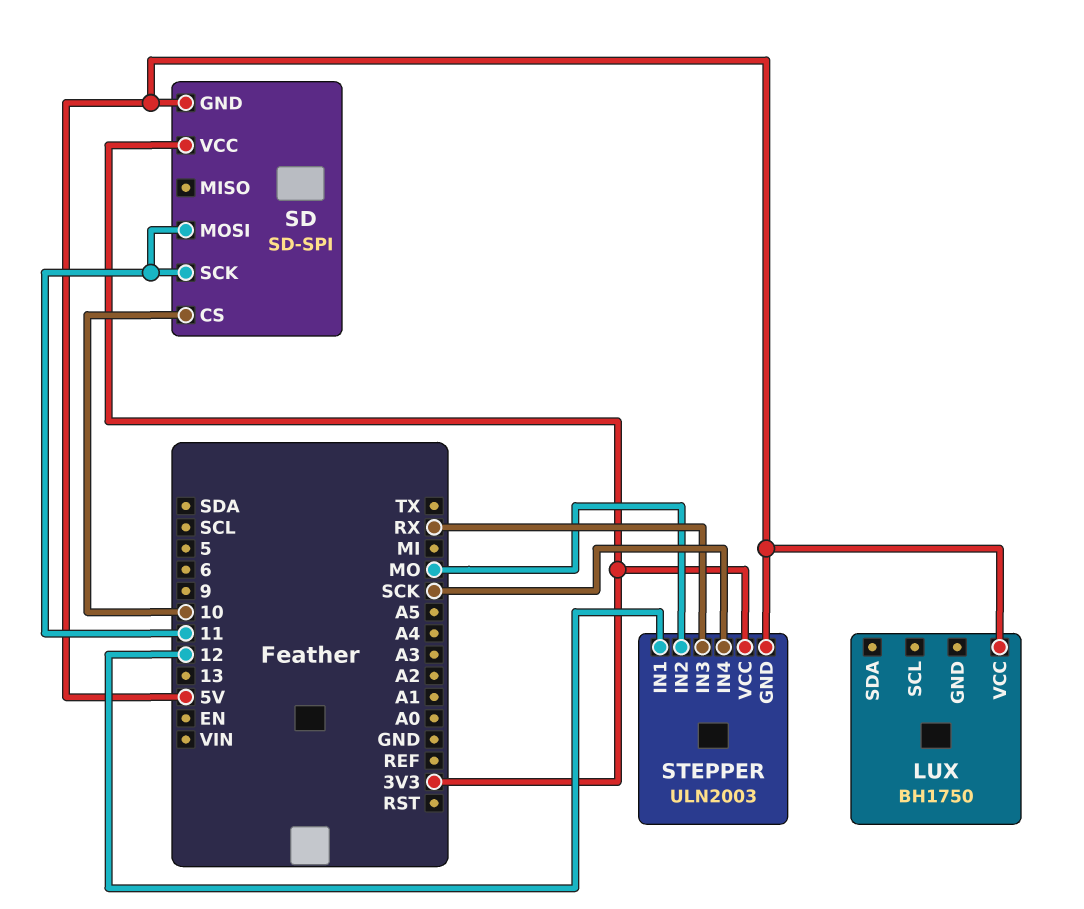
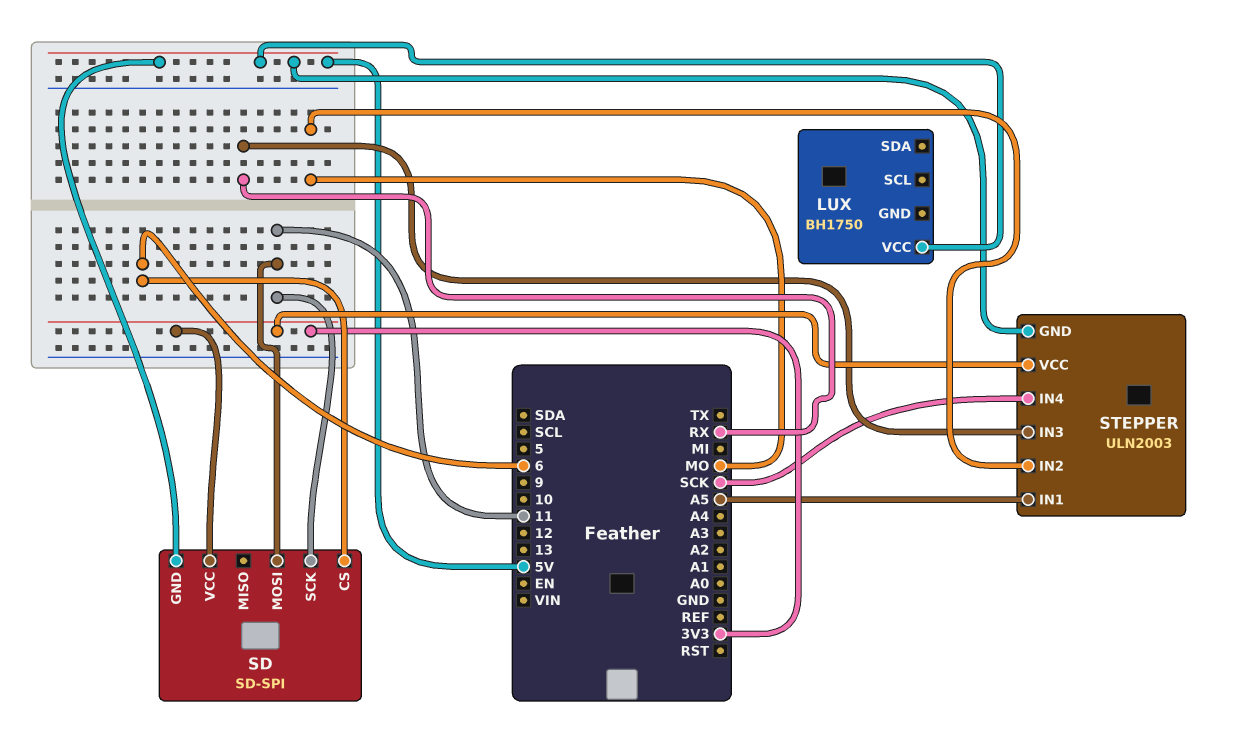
SD pin CS: 10 -> 6
STEPPER pin IN1: 12 -> A5

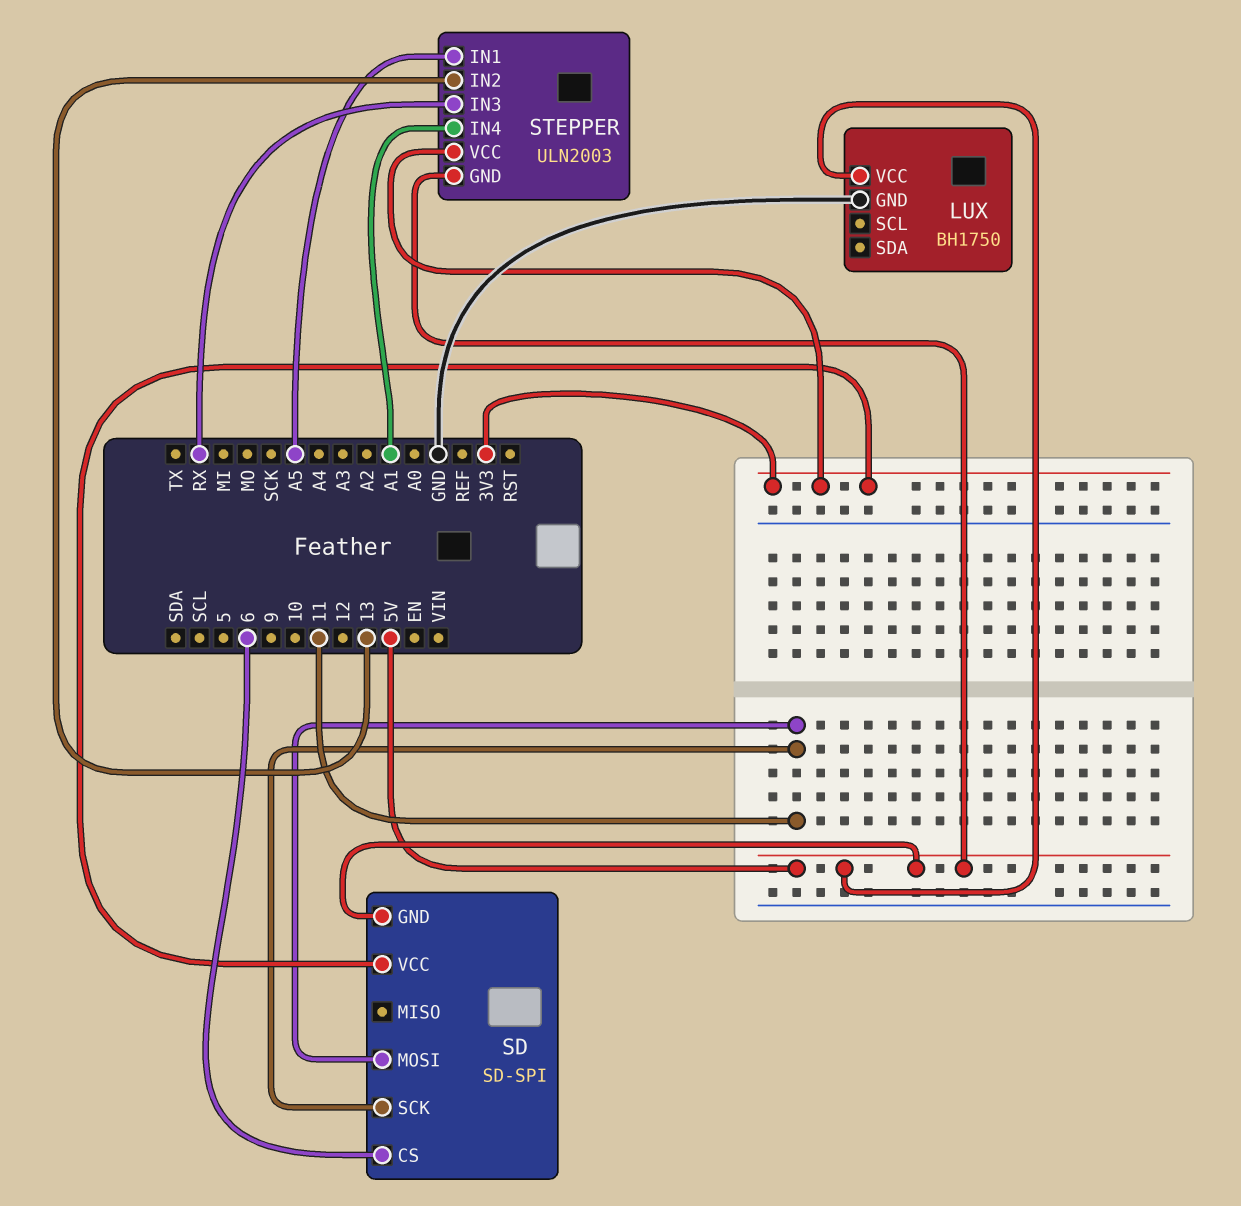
LUX pin GND: none -> GND
STEPPER pin IN2: MO -> 13
STEPPER pin IN4: SCK -> A1

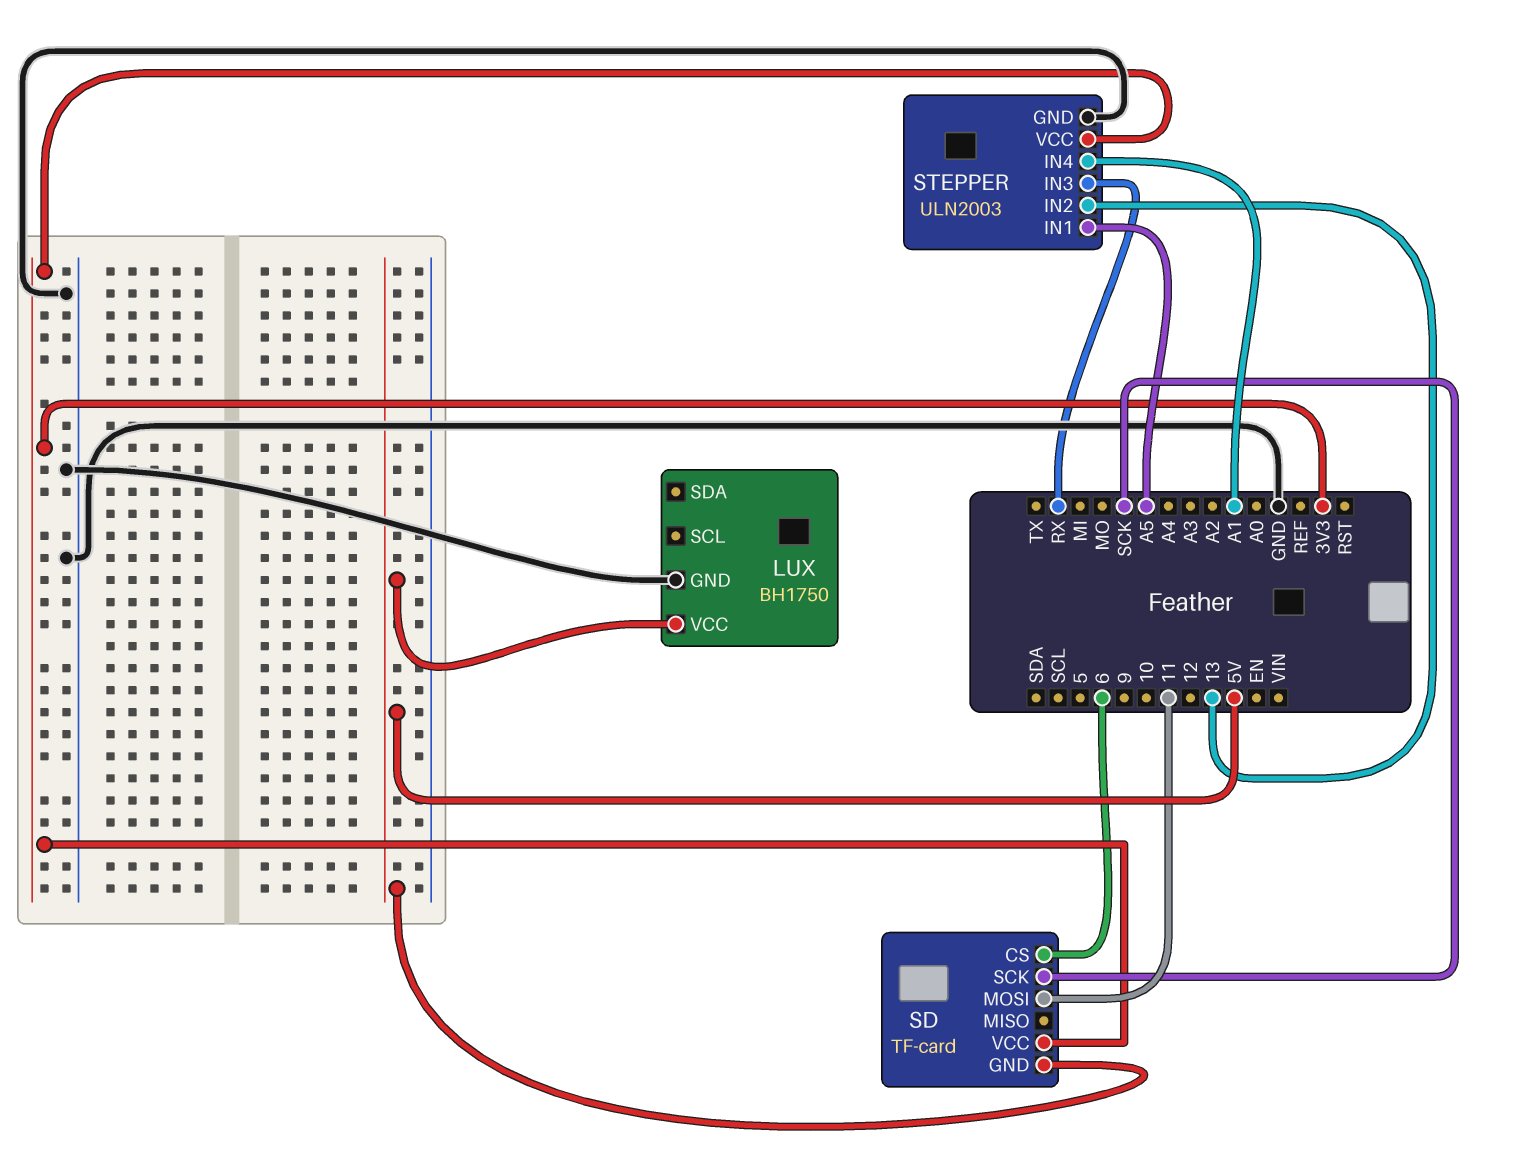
SD: SD-SPI -> TF-card
SD pin SCK: 11 -> SCK
STEPPER pin GND: 5V -> GND

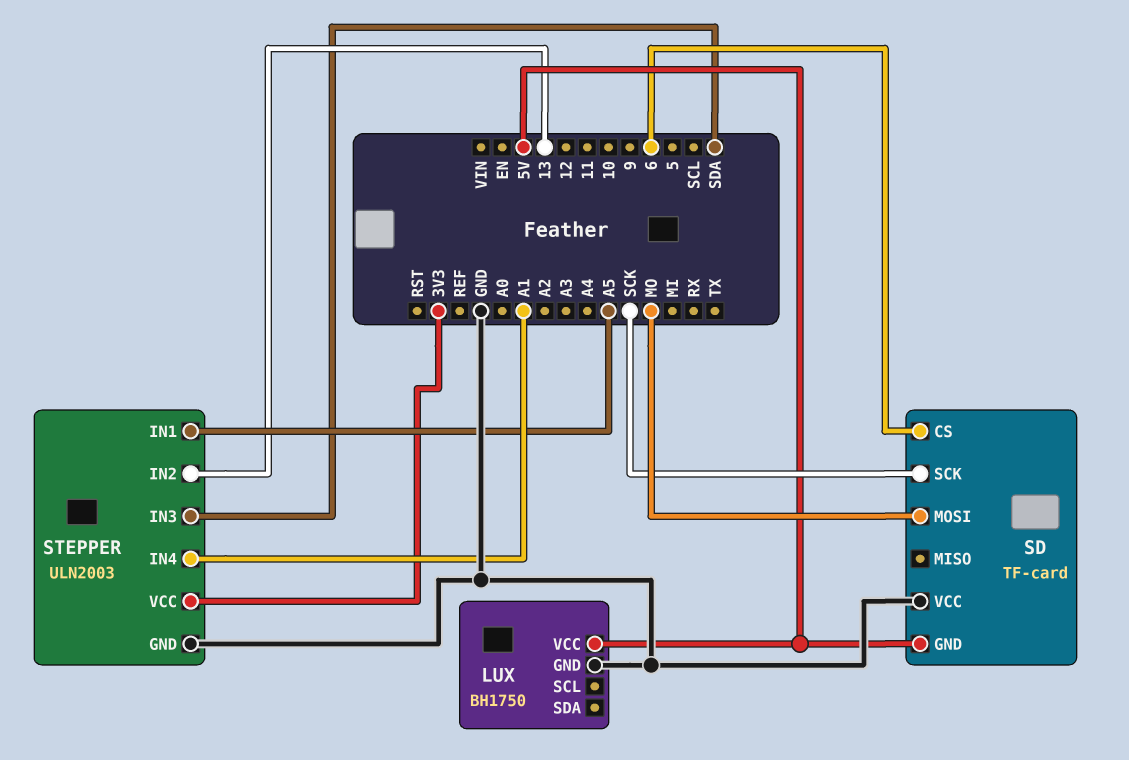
SD pin MOSI: 11 -> MO
SD pin VCC: 3V3 -> GND
STEPPER pin IN3: RX -> SDA

